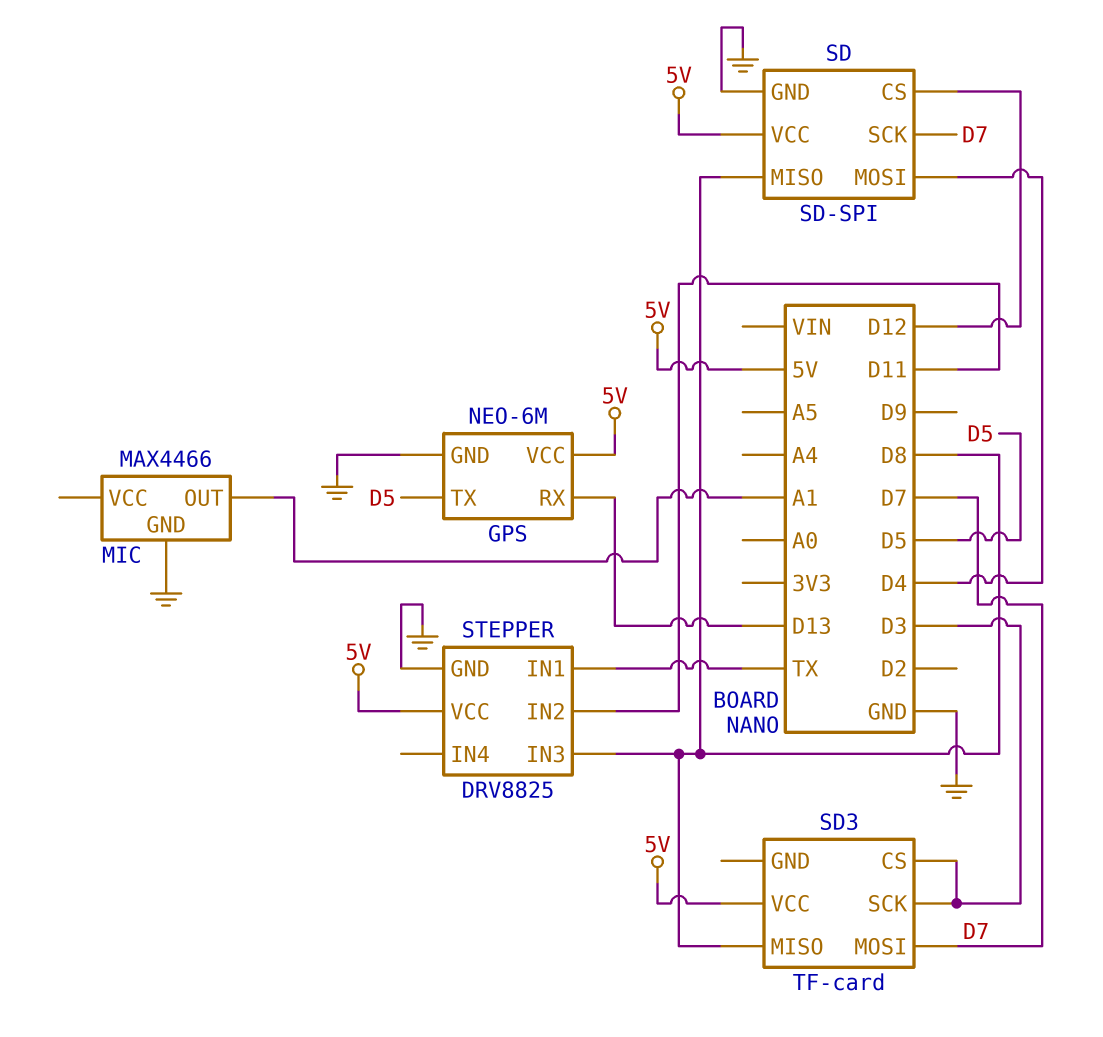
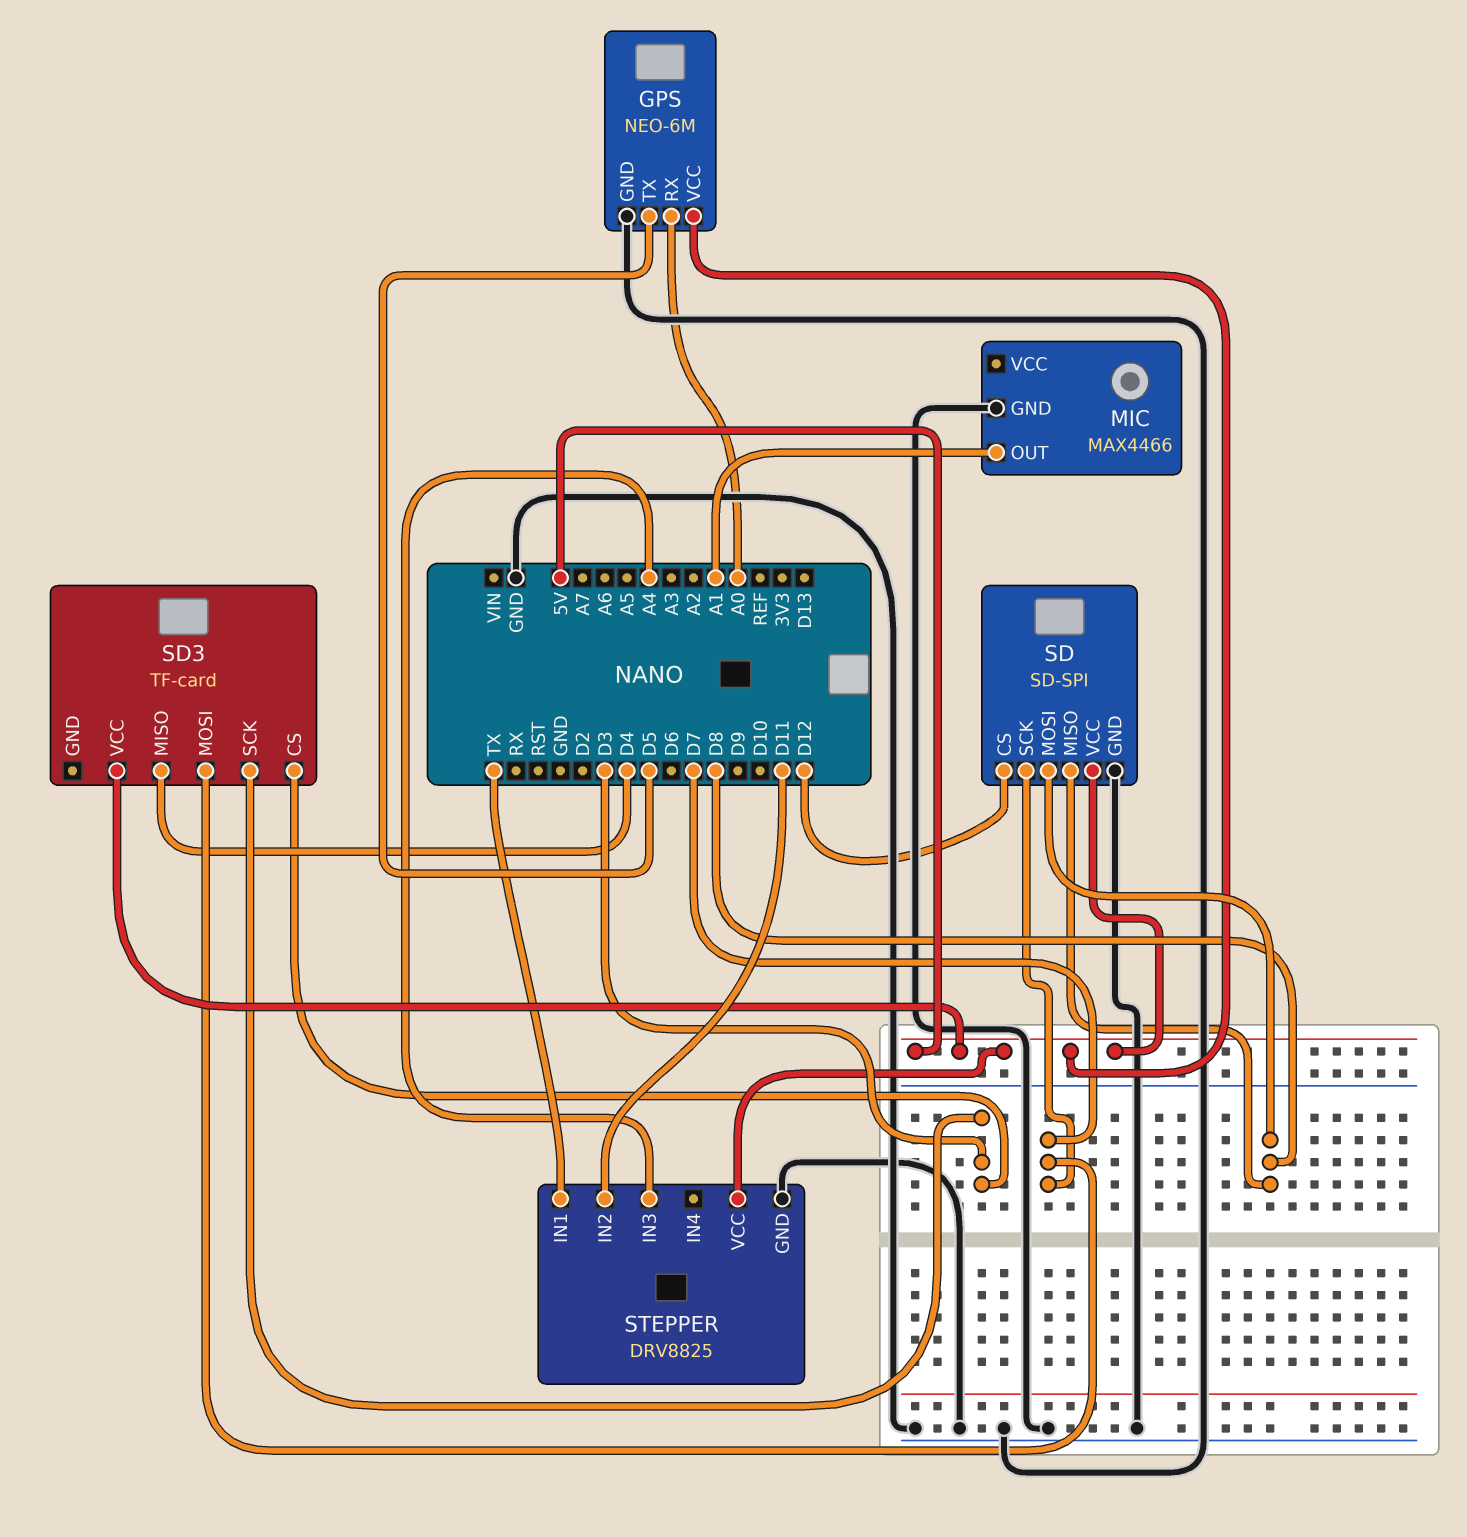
GPS pin RX: D13 -> A0
SD pin MOSI: D4 -> D8
SD3 pin MISO: D8 -> D4
STEPPER pin IN3: D8 -> A4

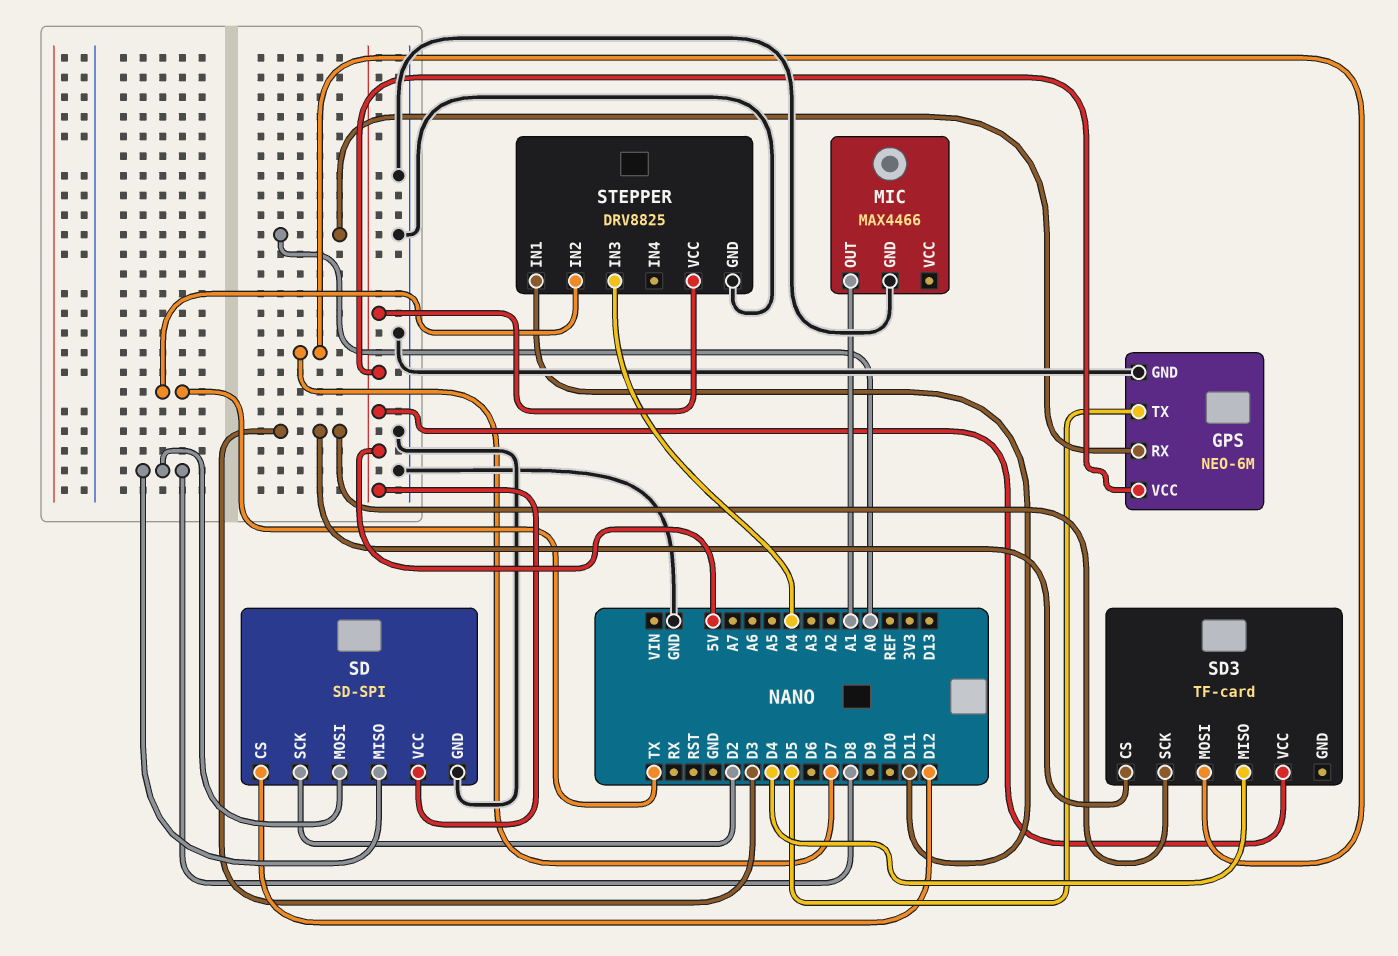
SD pin SCK: D7 -> D2
STEPPER pin IN1: TX -> D11
STEPPER pin IN2: D11 -> TX

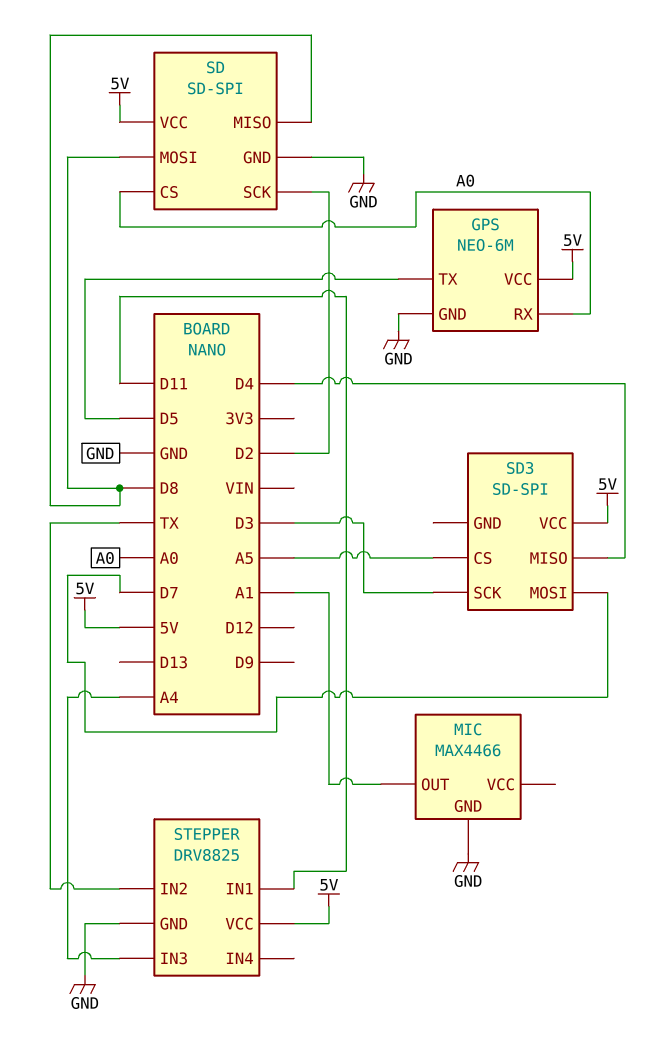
SD pin CS: D12 -> A0
SD3: TF-card -> SD-SPI
SD3 pin CS: D3 -> A5

